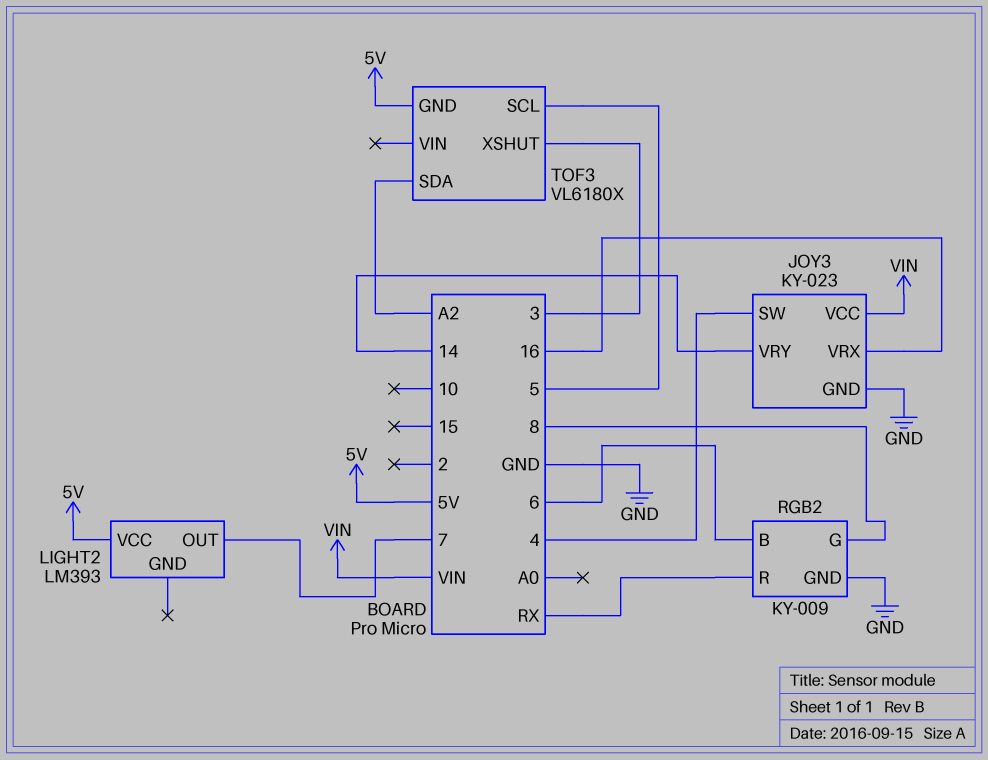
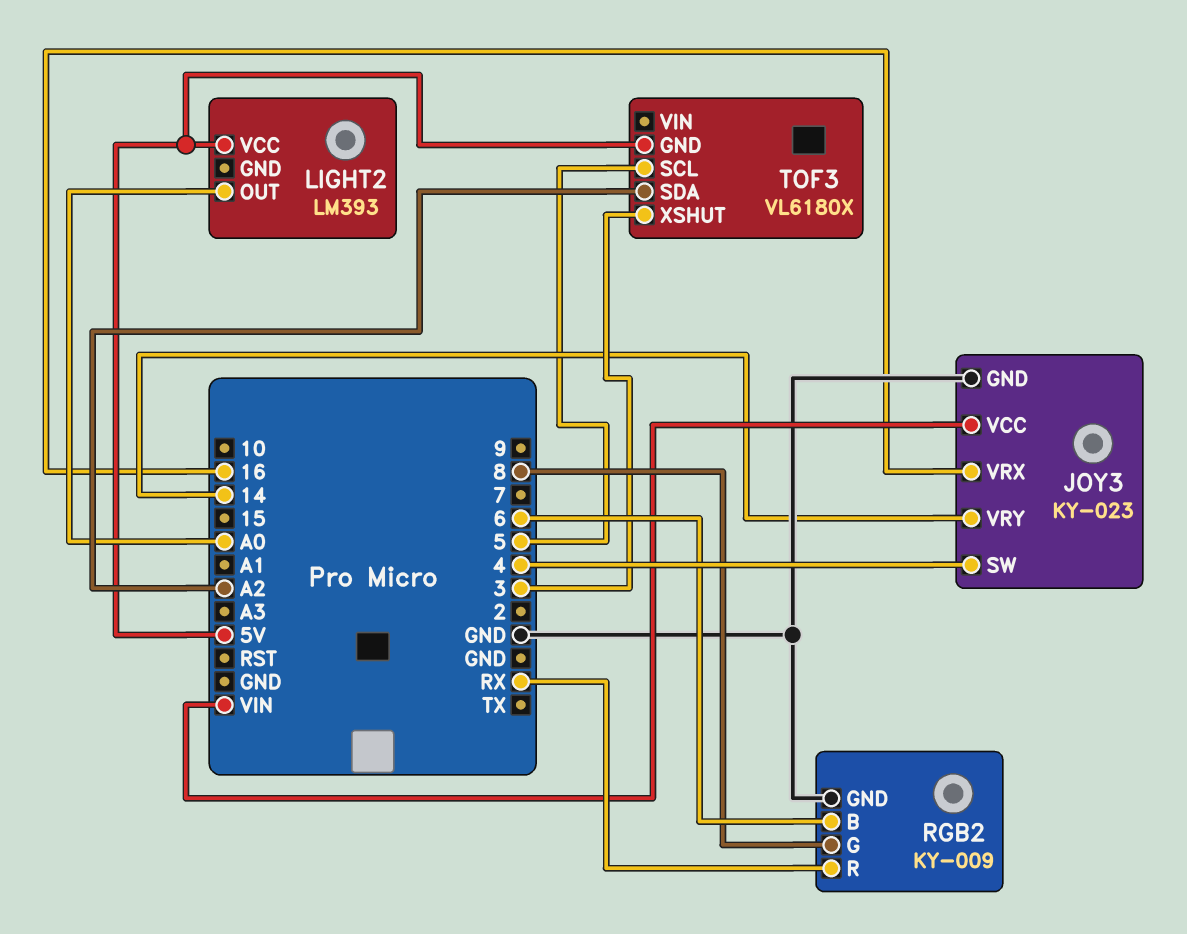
LIGHT2 pin OUT: 7 -> A0

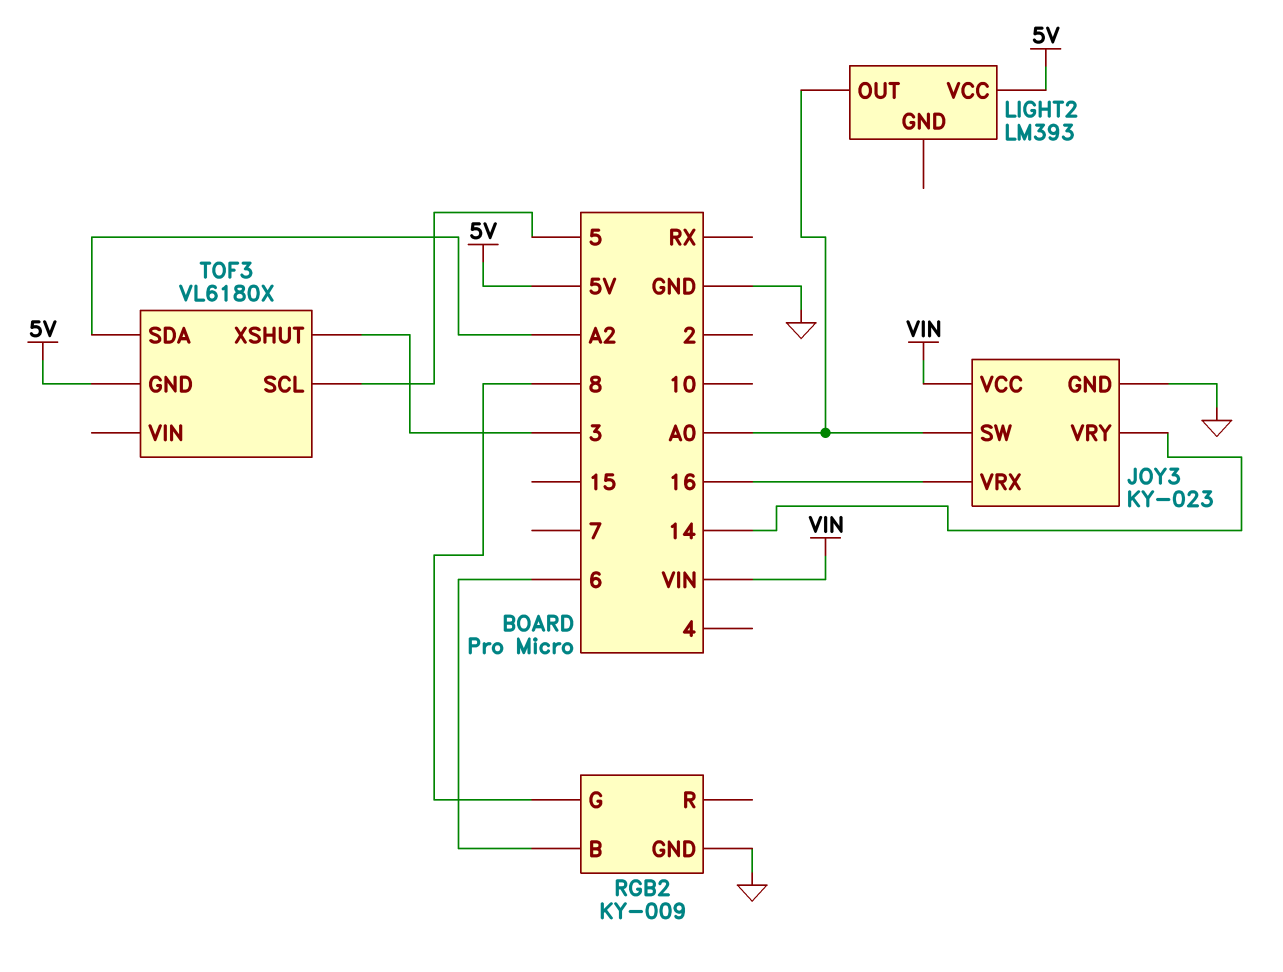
JOY3 pin SW: 4 -> A0
RGB2 pin R: RX -> none

